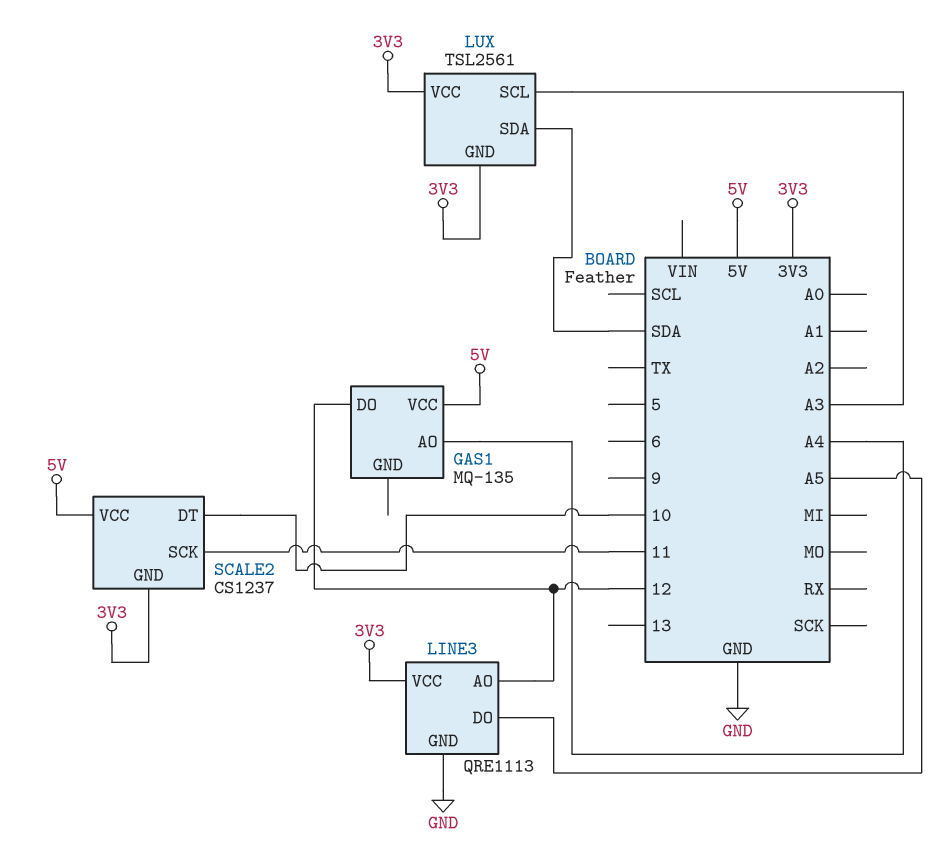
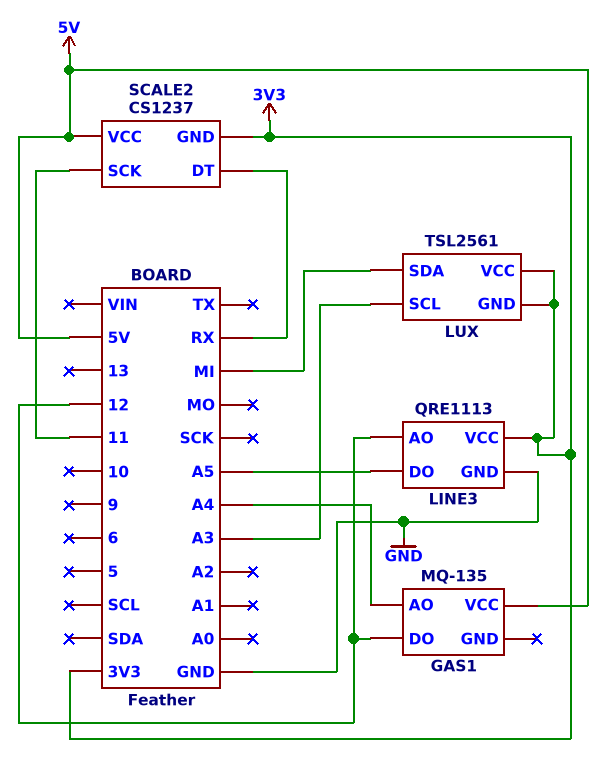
LUX pin SDA: SDA -> MI
SCALE2 pin DT: 10 -> RX

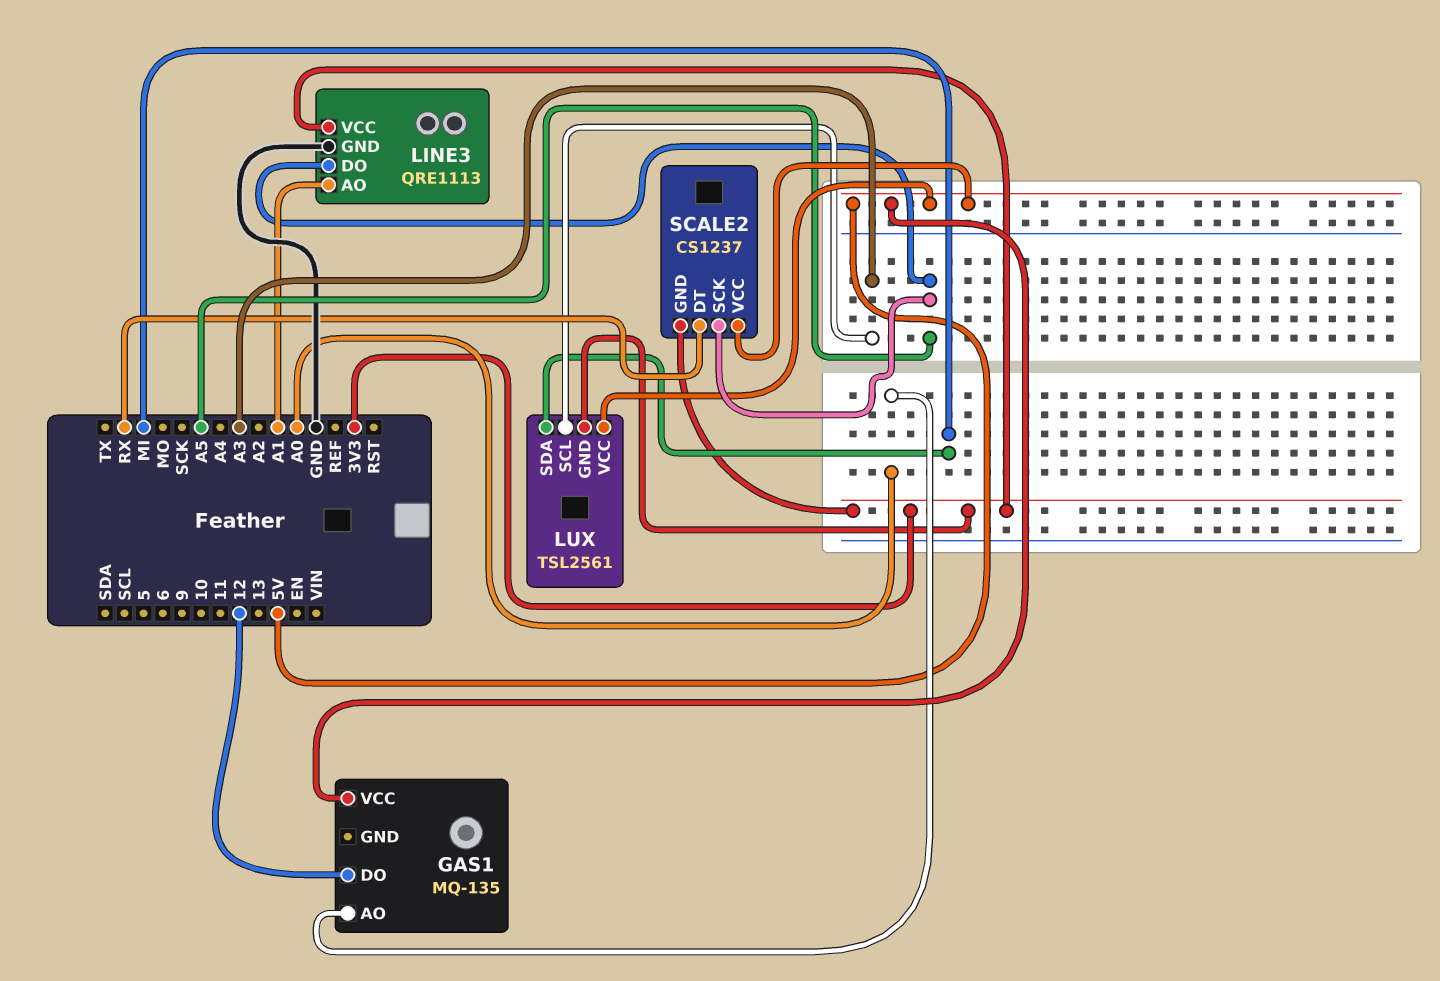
GAS1 pin AO: A4 -> A0
LINE3 pin AO: 12 -> A1
LUX pin VCC: 3V3 -> 5V
SCALE2 pin SCK: 11 -> A5

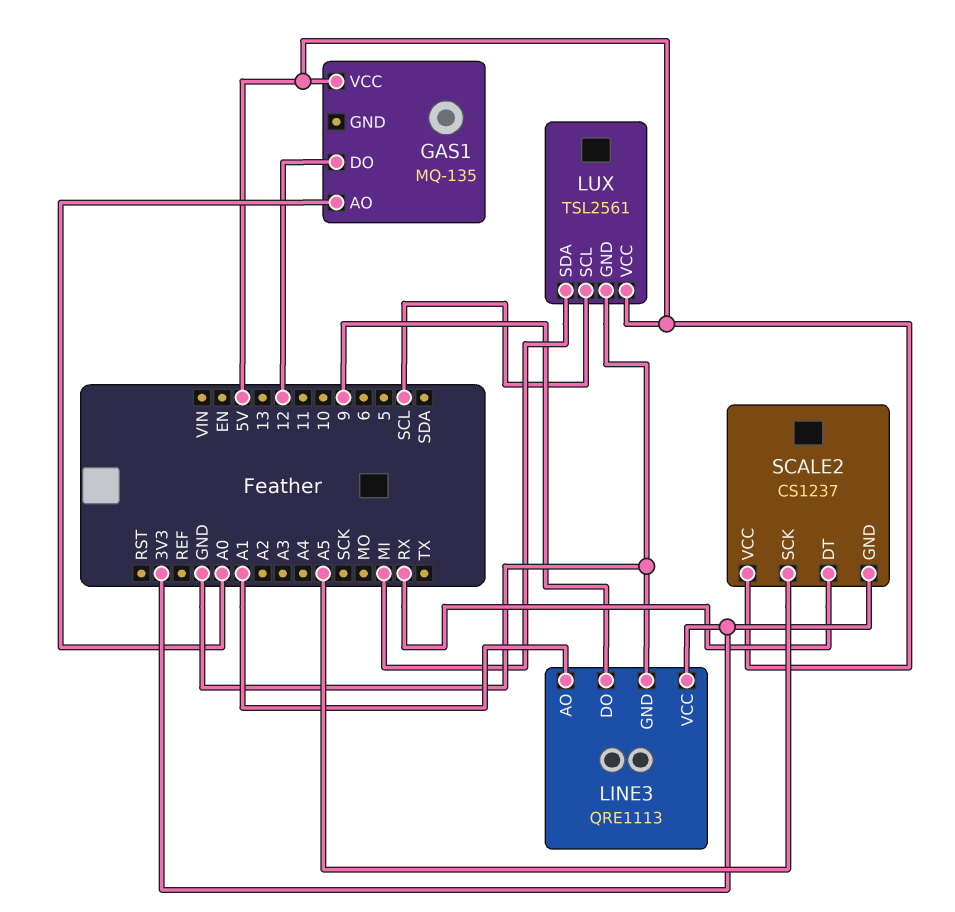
LINE3 pin DO: A5 -> 9
LUX pin GND: 3V3 -> GND
LUX pin SCL: A3 -> SCL

